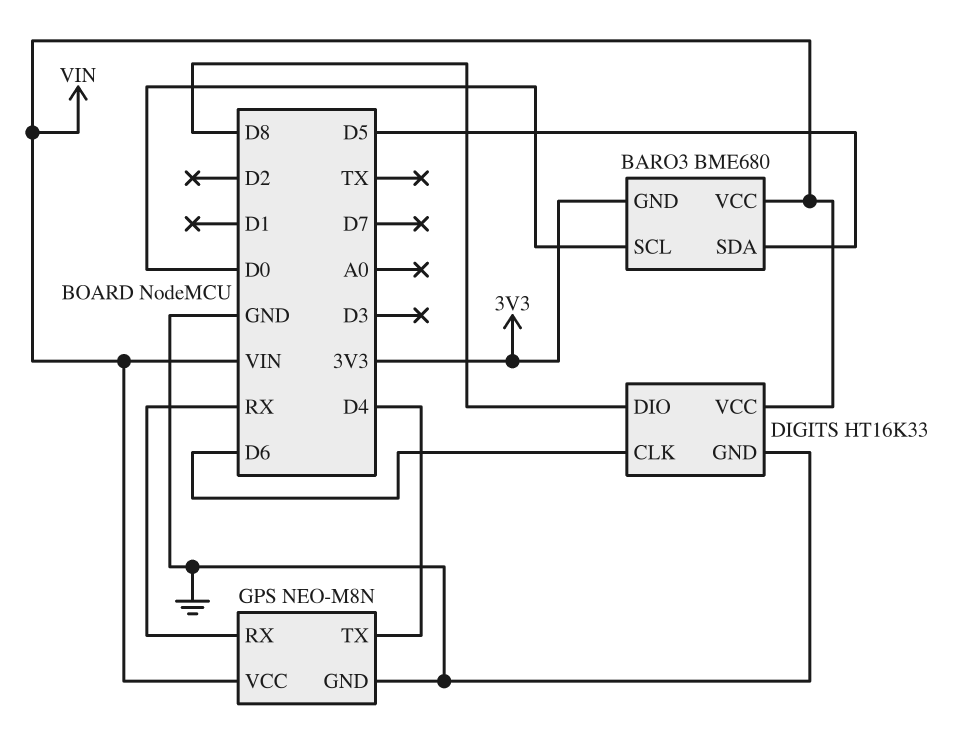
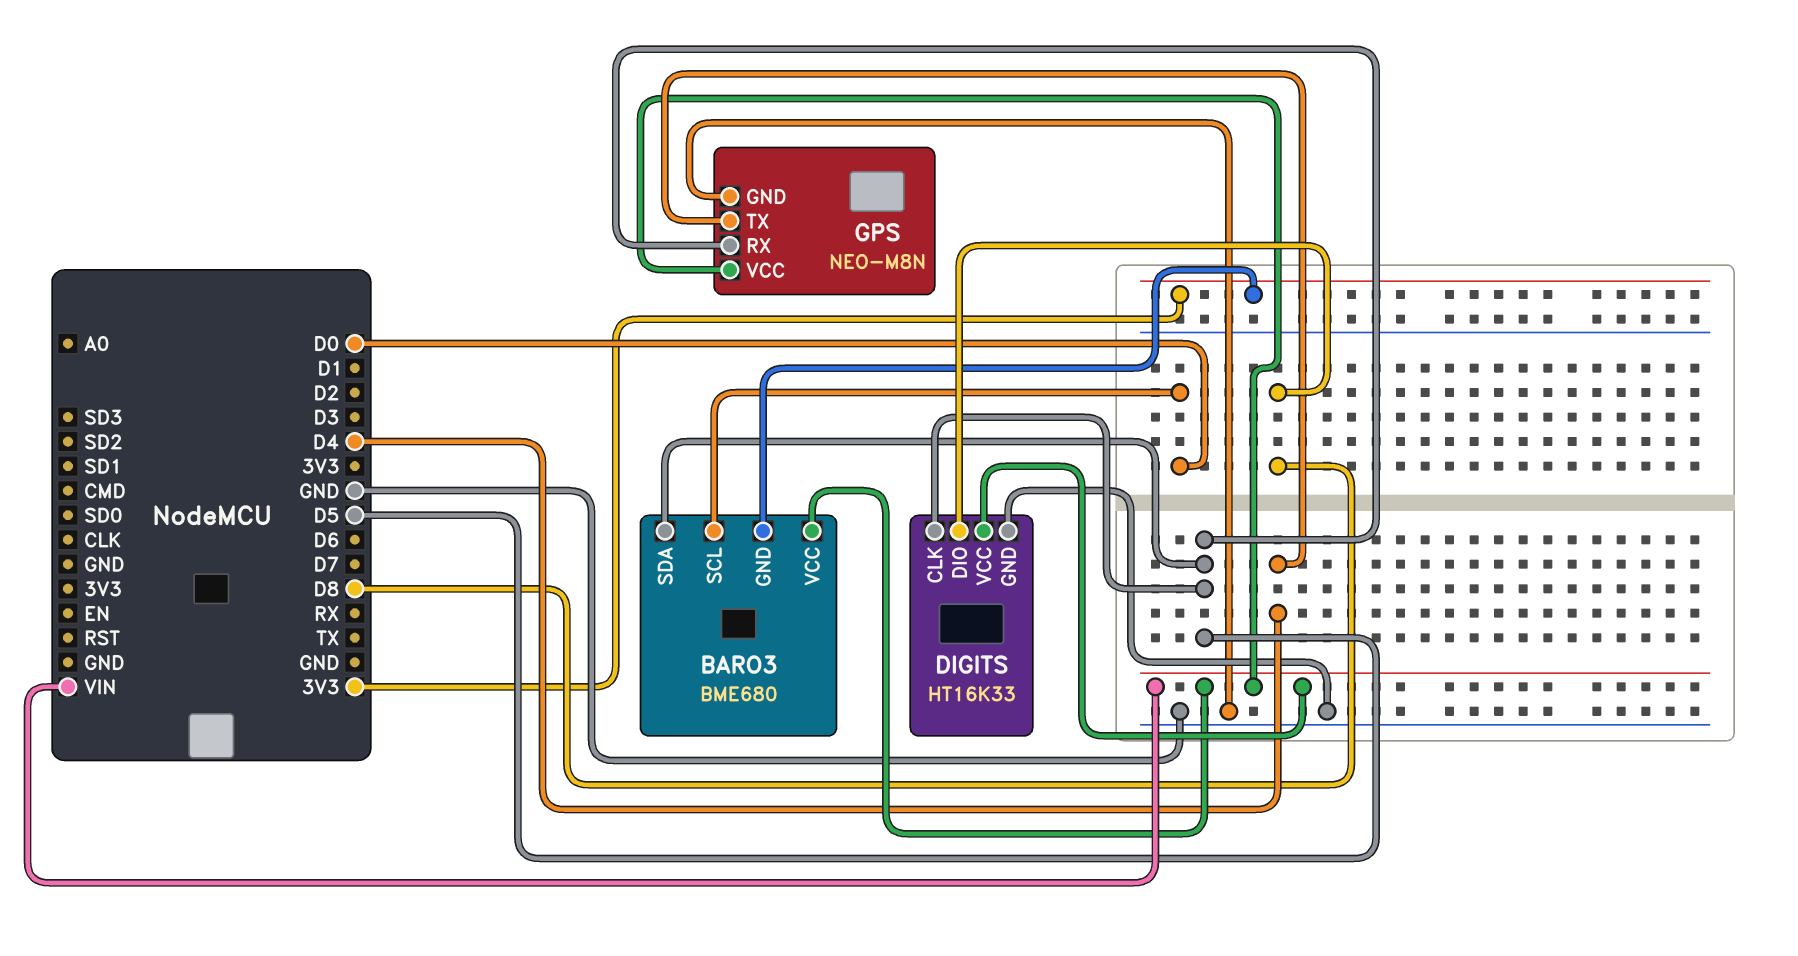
DIGITS pin CLK: D6 -> D5
GPS pin RX: RX -> D5

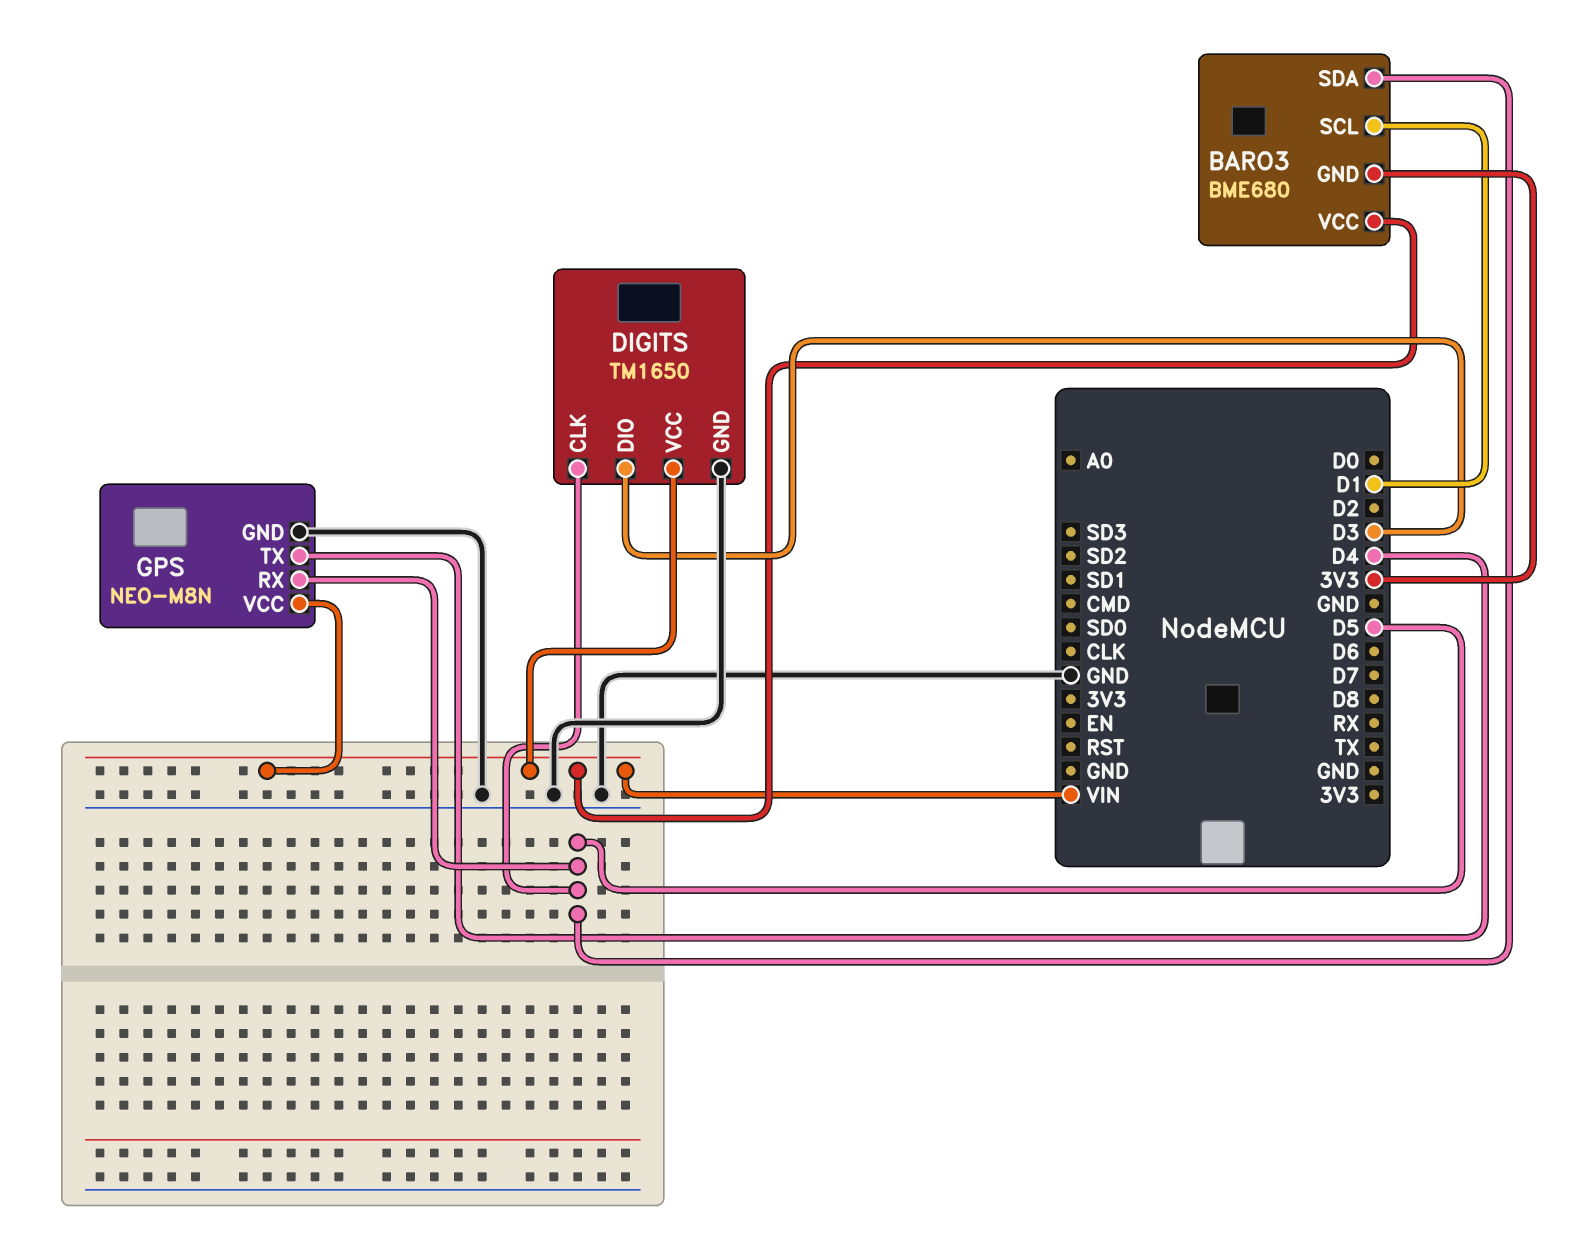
BARO3 pin SCL: D0 -> D1
DIGITS: HT16K33 -> TM1650
DIGITS pin DIO: D8 -> D3

